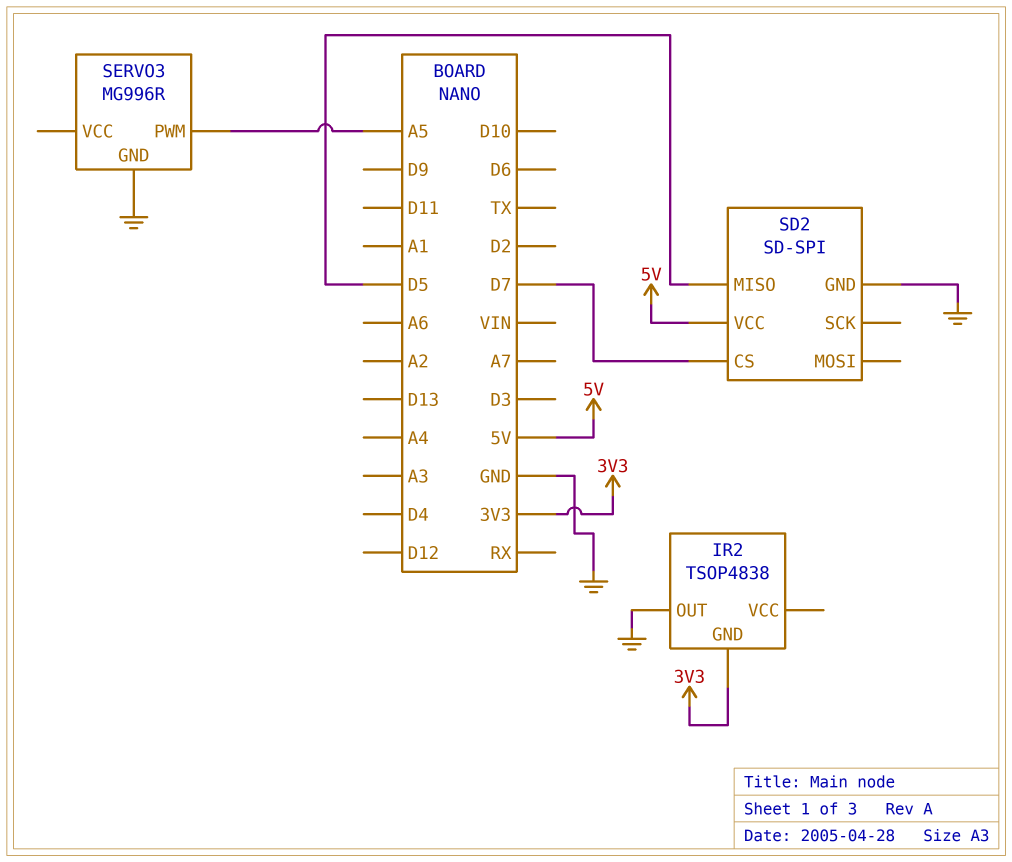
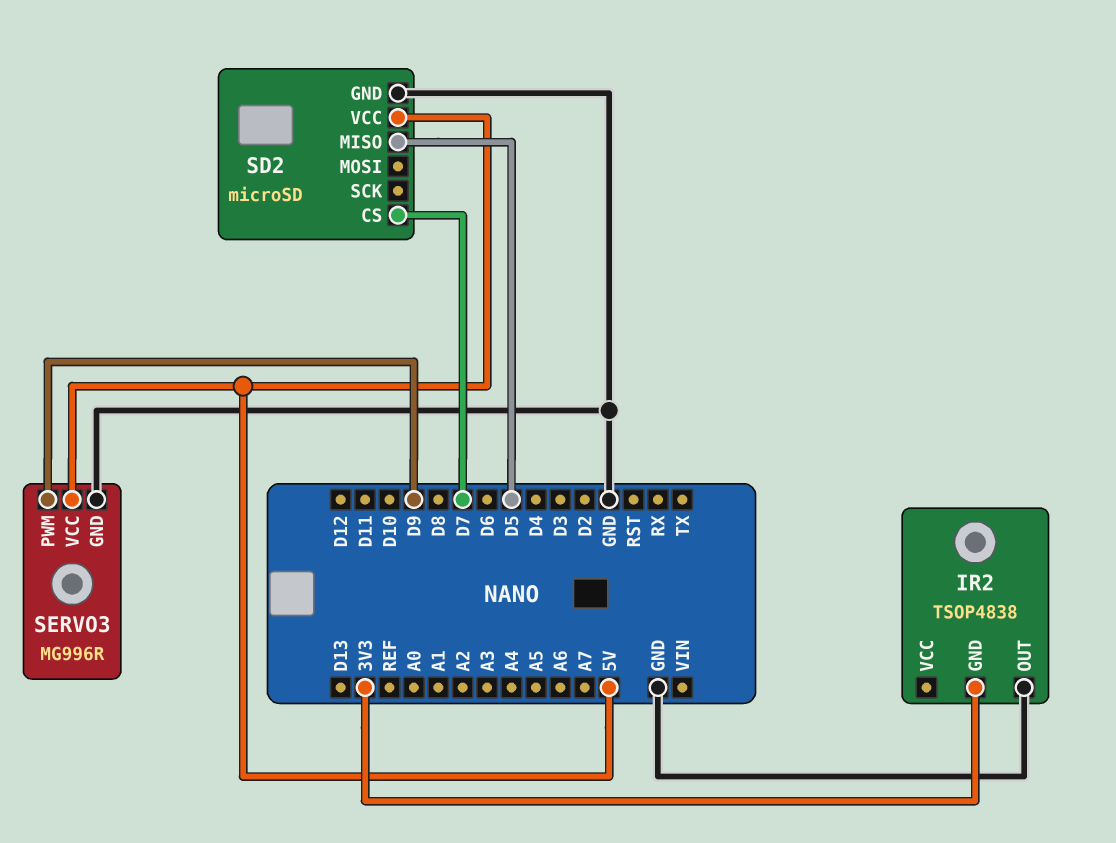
SD2: SD-SPI -> microSD
SERVO3 pin PWM: A5 -> D9
SERVO3 pin VCC: none -> 5V

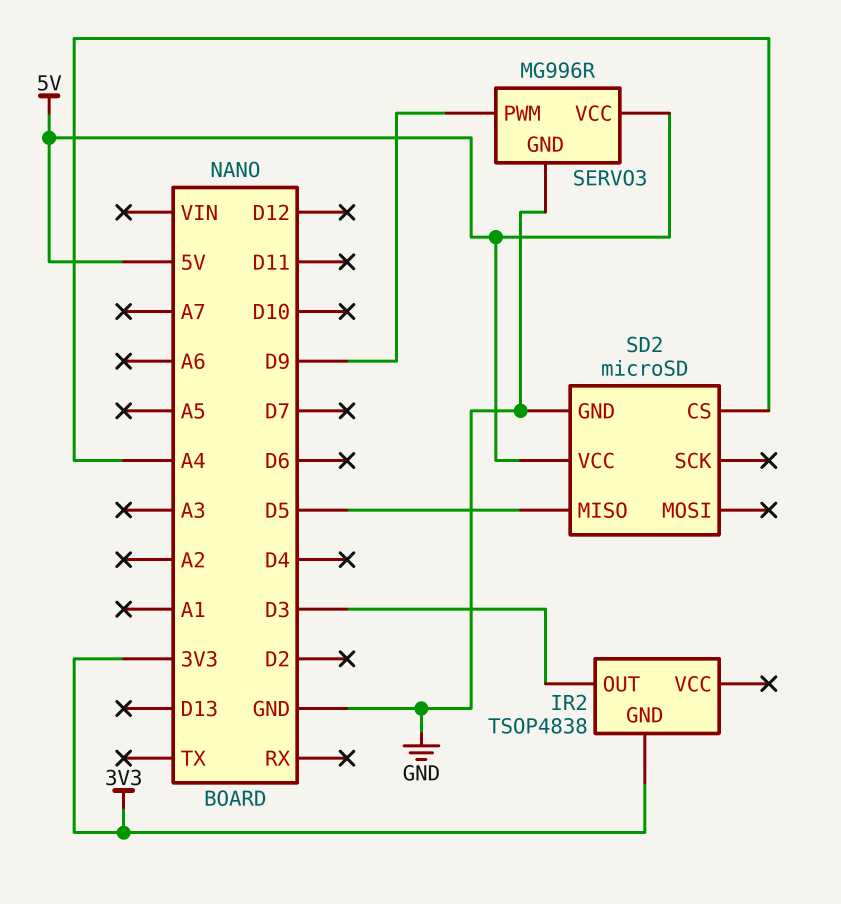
IR2 pin OUT: GND -> D3
SD2 pin CS: D7 -> A4

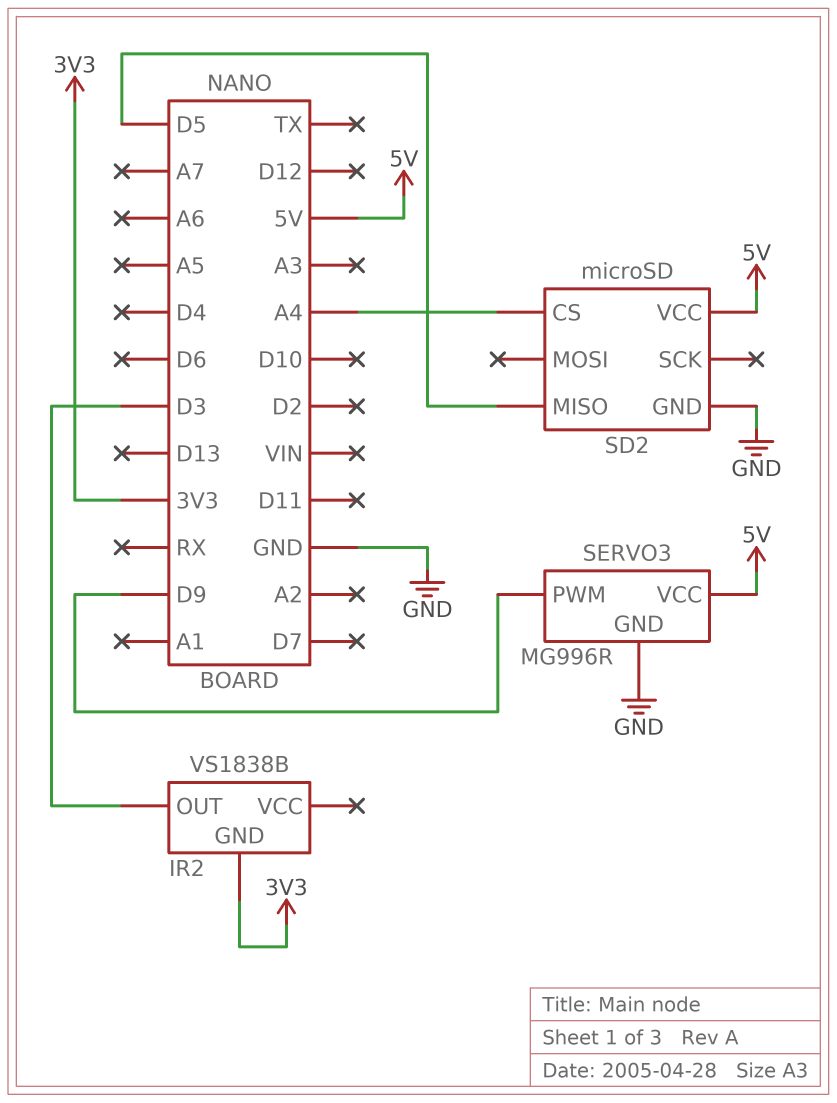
IR2: TSOP4838 -> VS1838B

